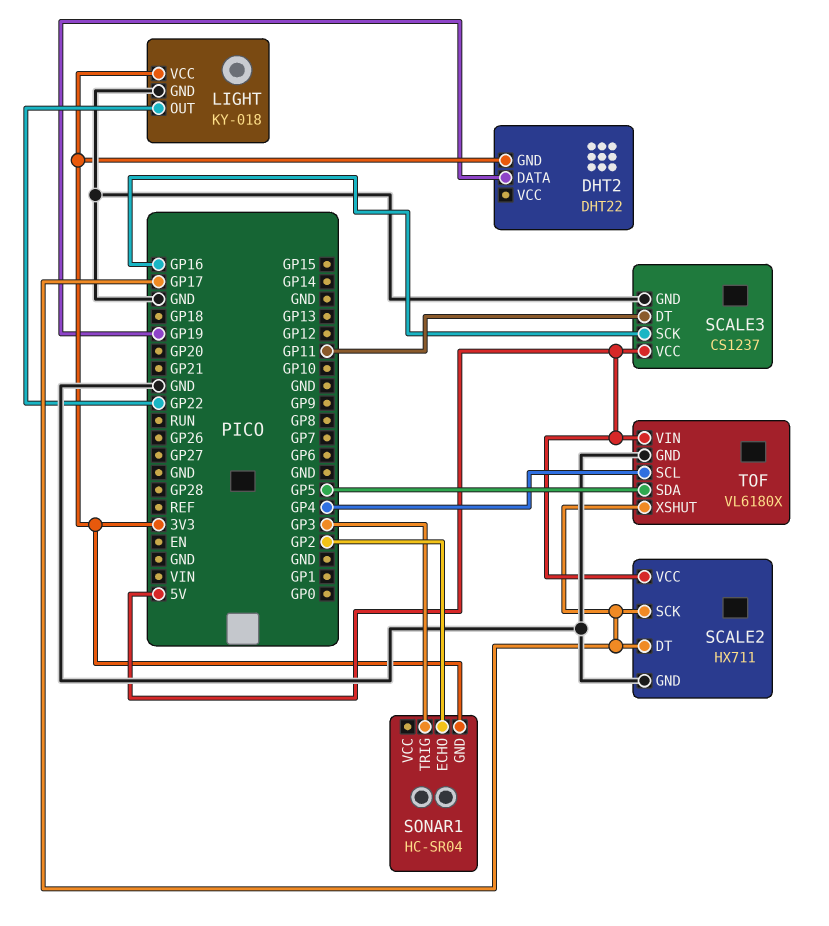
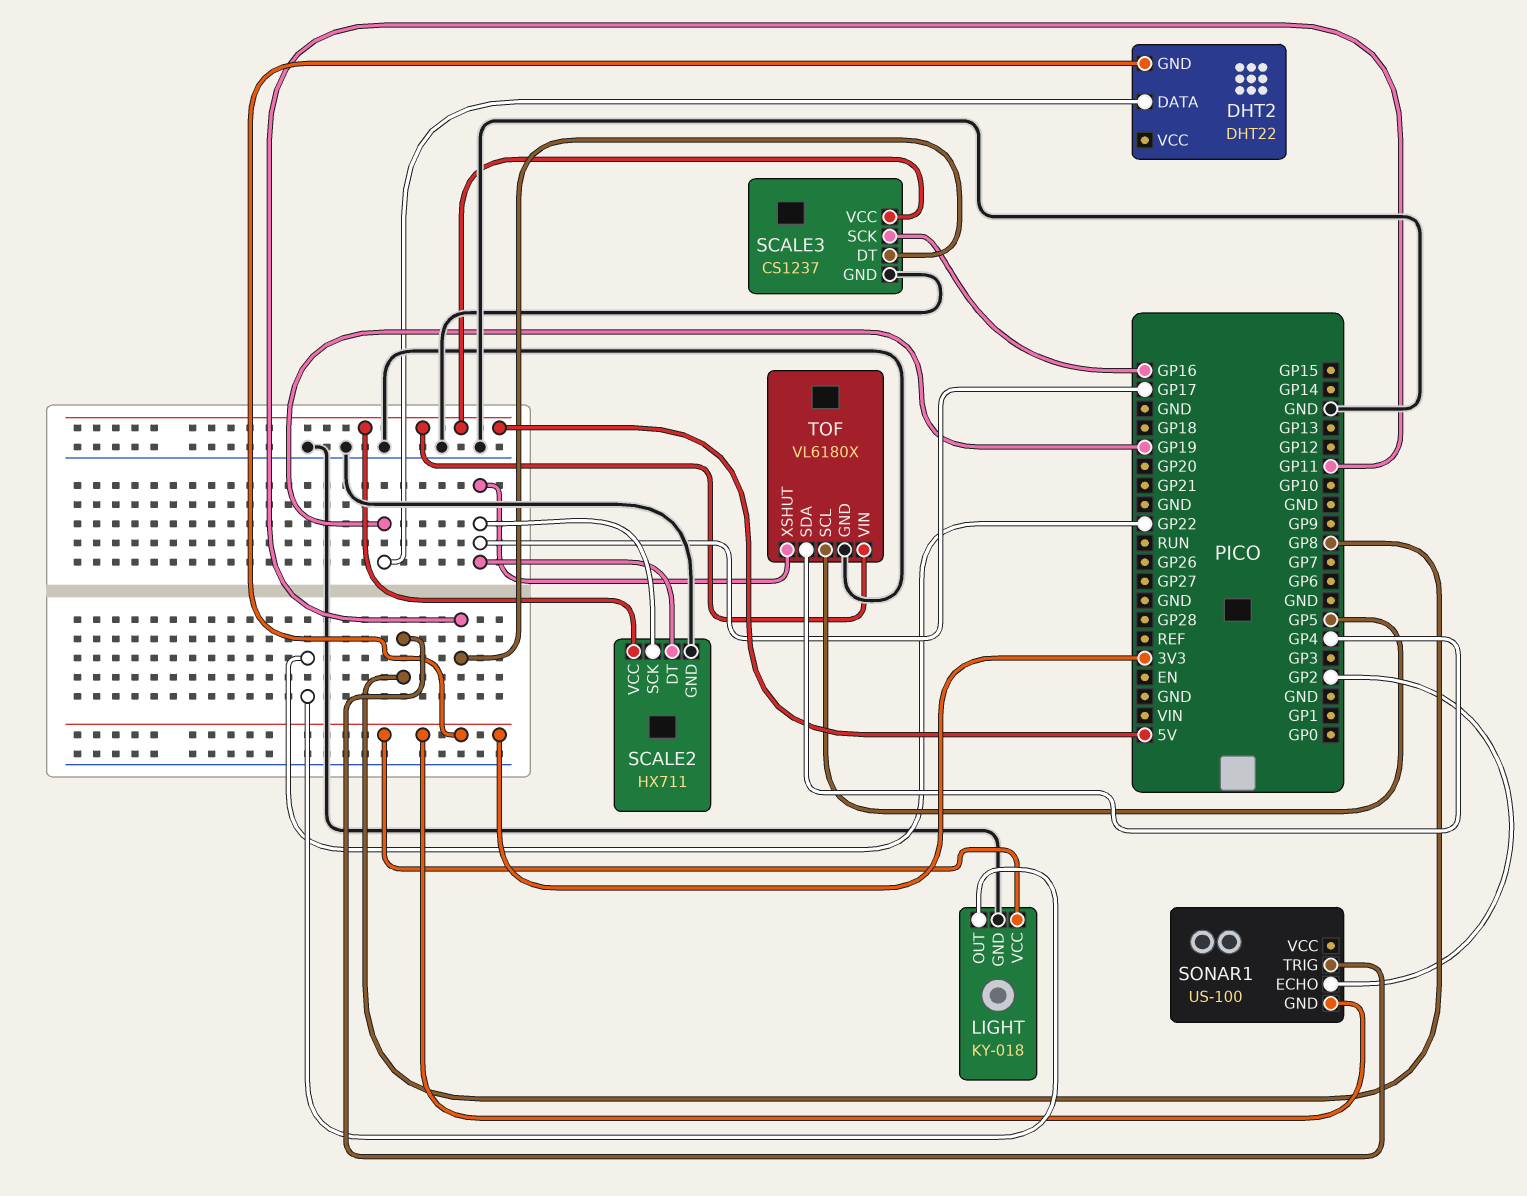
SONAR1: HC-SR04 -> US-100
SONAR1 pin TRIG: GP3 -> GP8
TOF pin SCL: GP4 -> GP5
TOF pin SDA: GP5 -> GP4

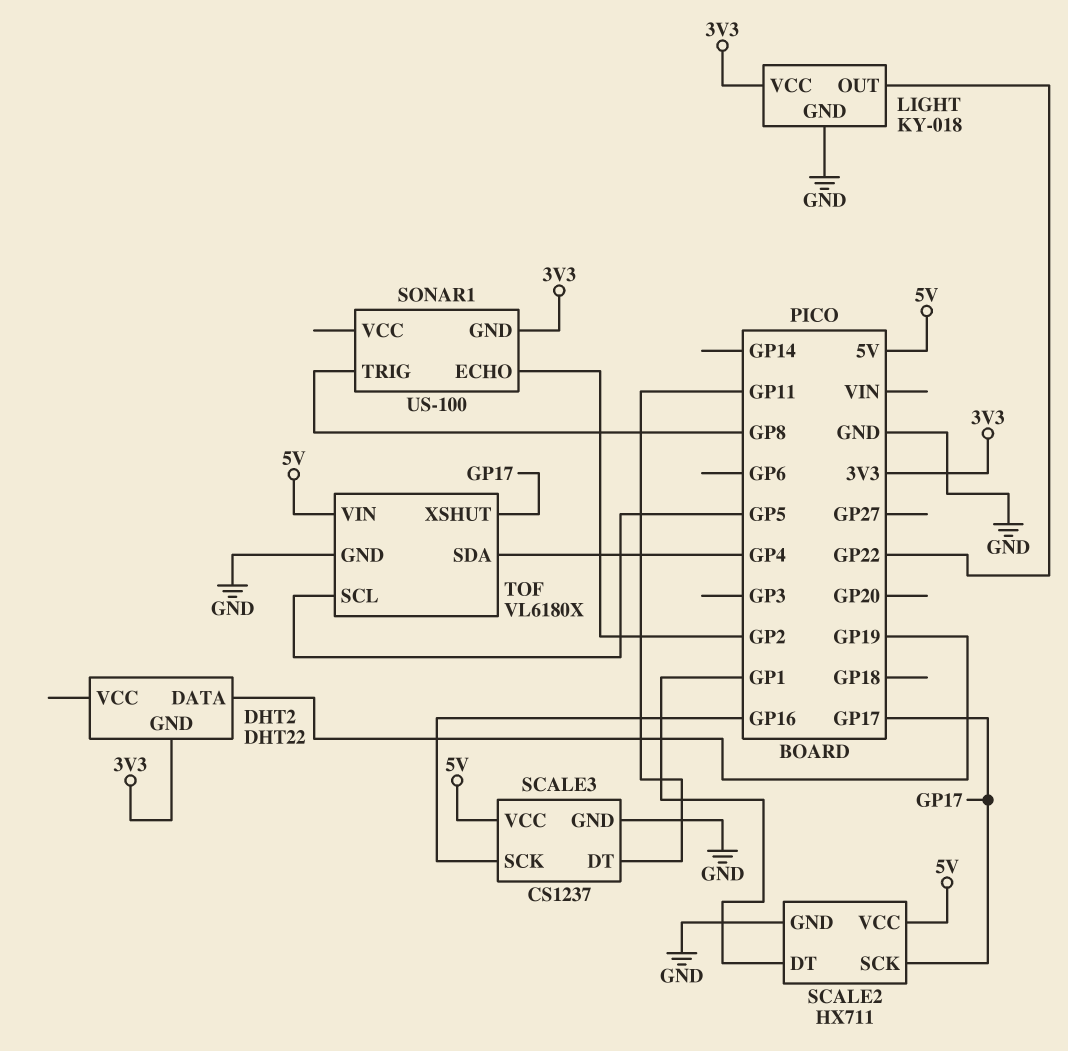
SCALE2 pin DT: GP17 -> GP1

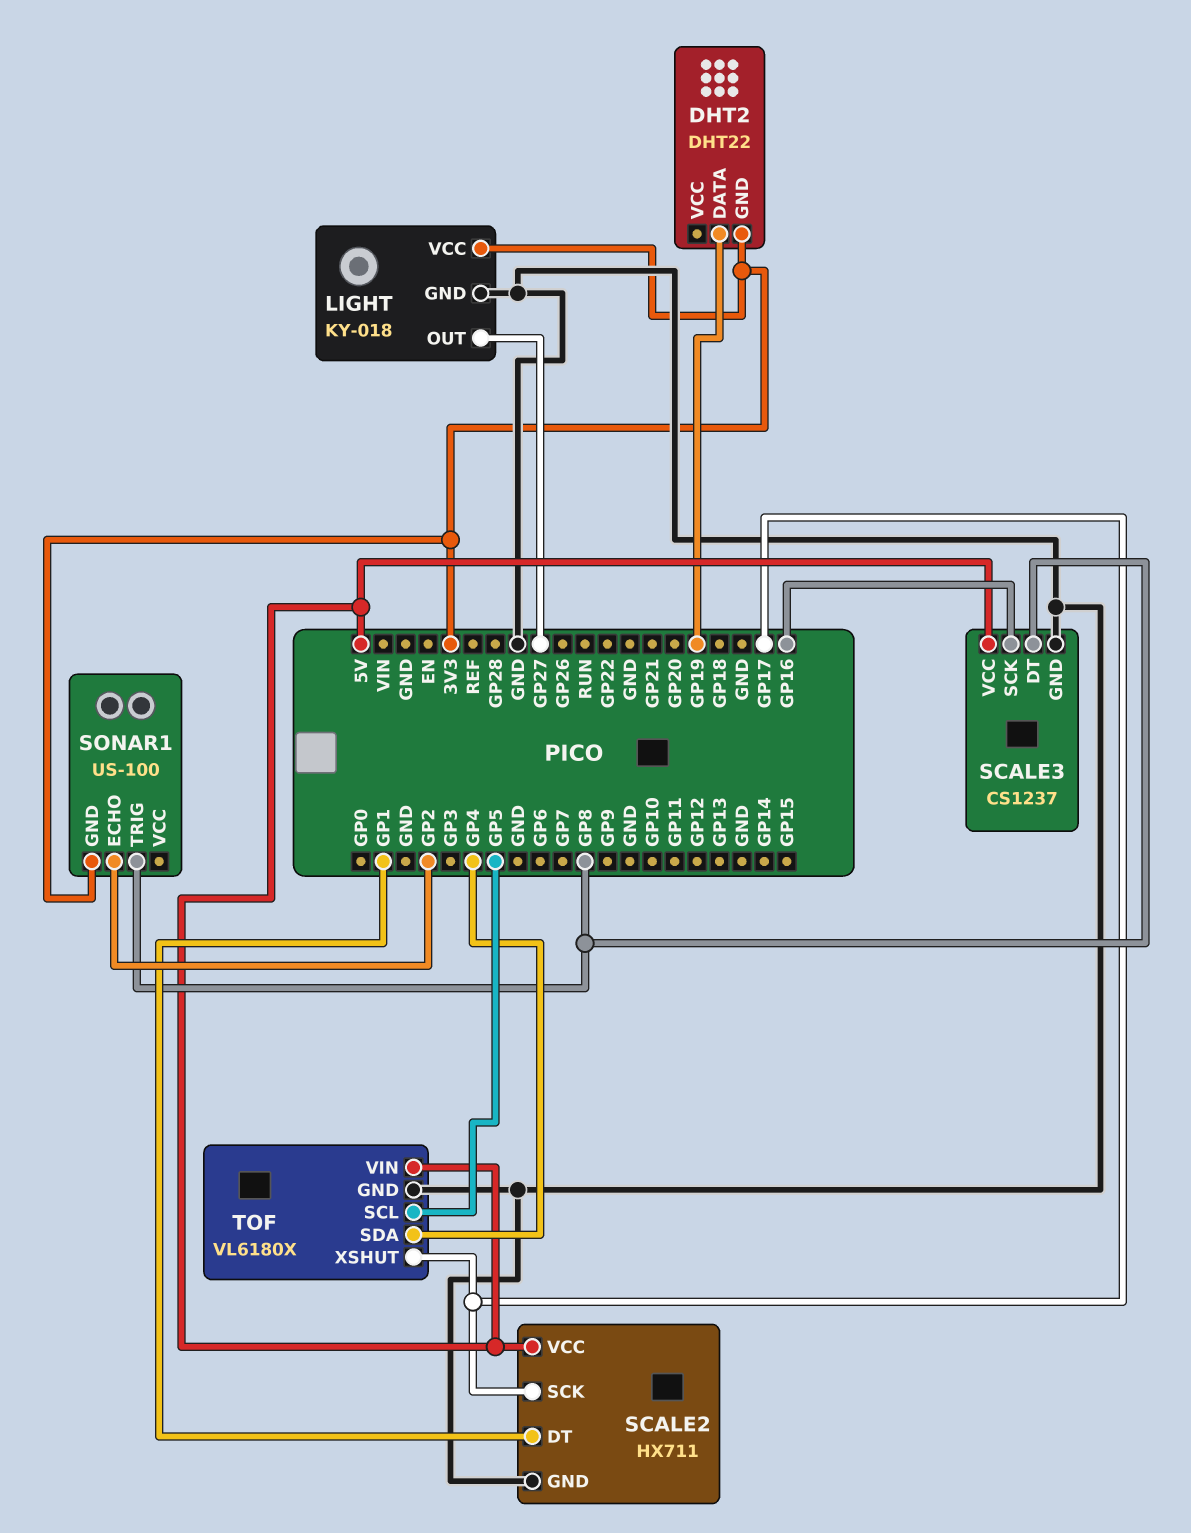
LIGHT pin OUT: GP22 -> GP27
SCALE3 pin DT: GP11 -> GP8

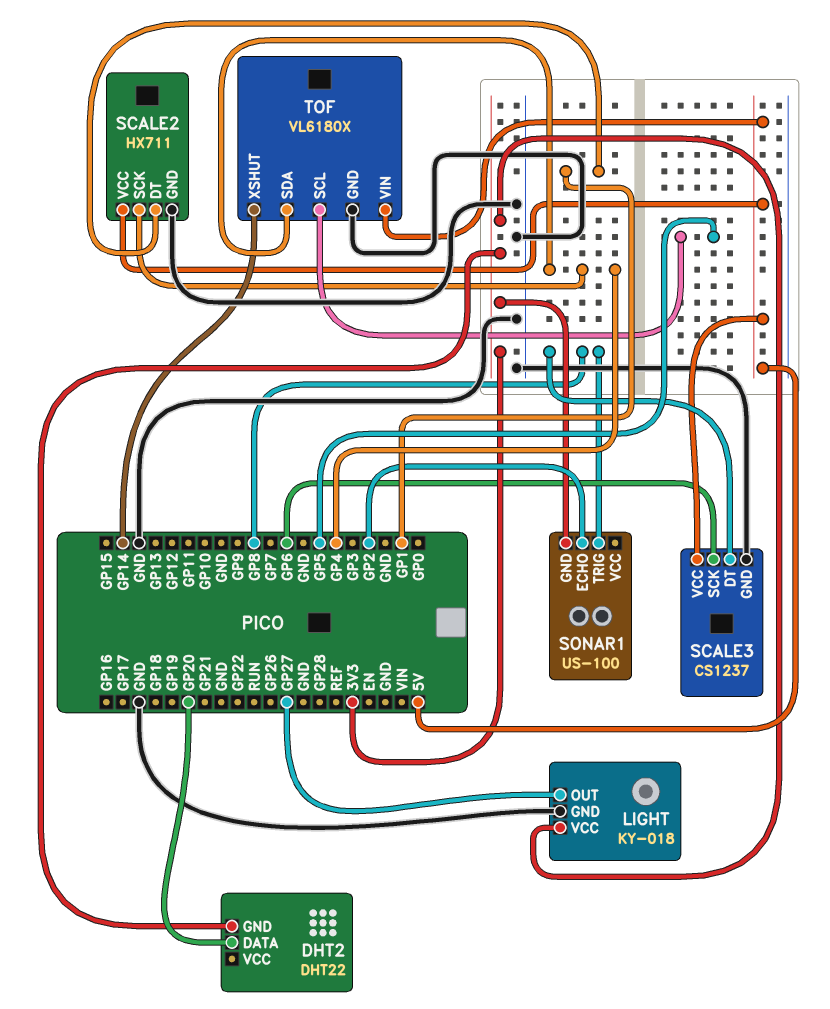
DHT2 pin DATA: GP19 -> GP20
SCALE2 pin SCK: GP17 -> GP4
SCALE3 pin SCK: GP16 -> GP6
TOF pin XSHUT: GP17 -> GP14

